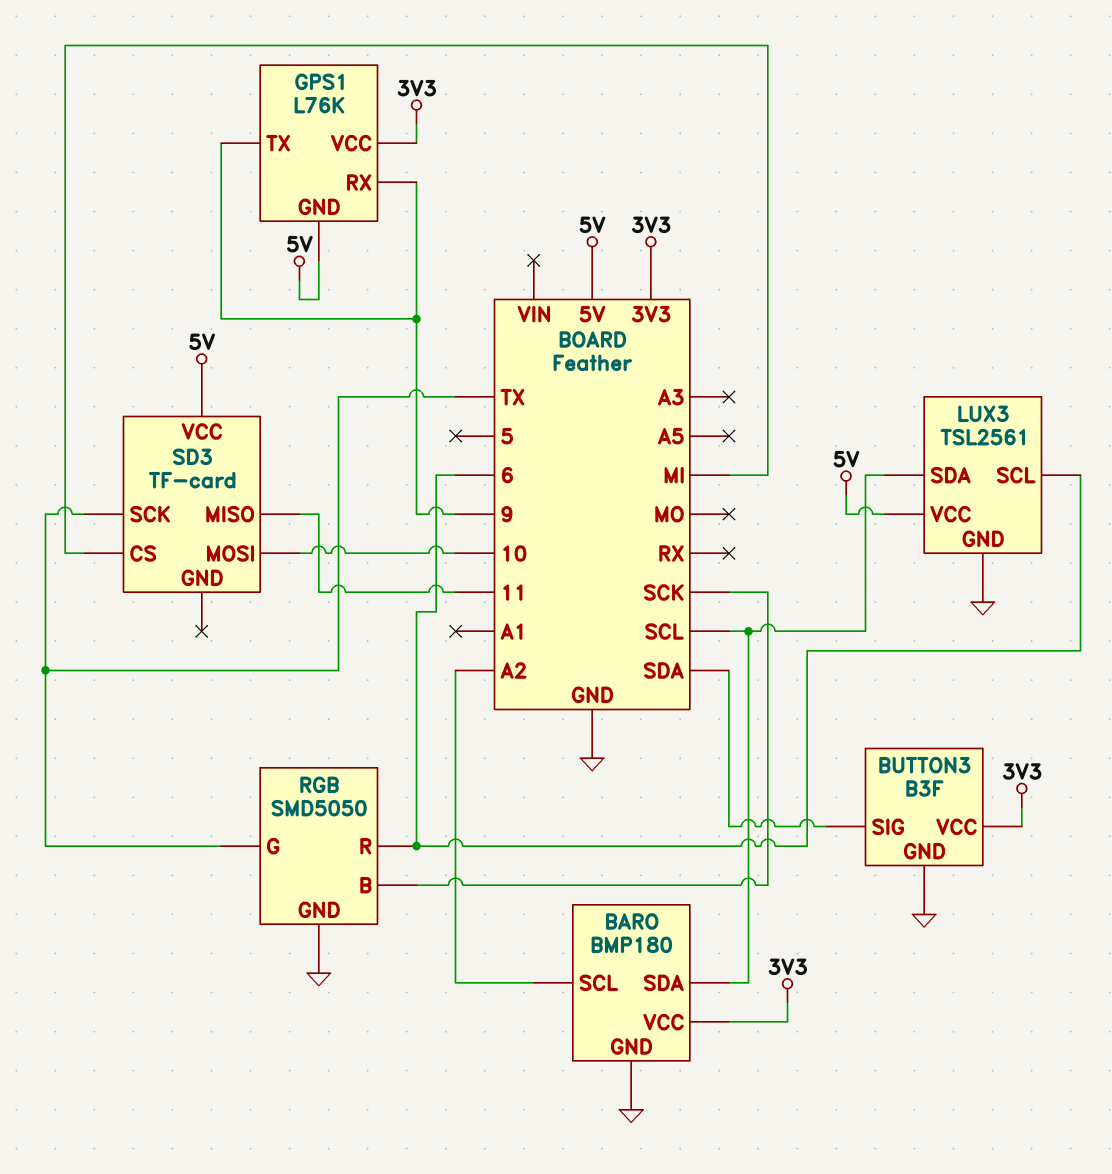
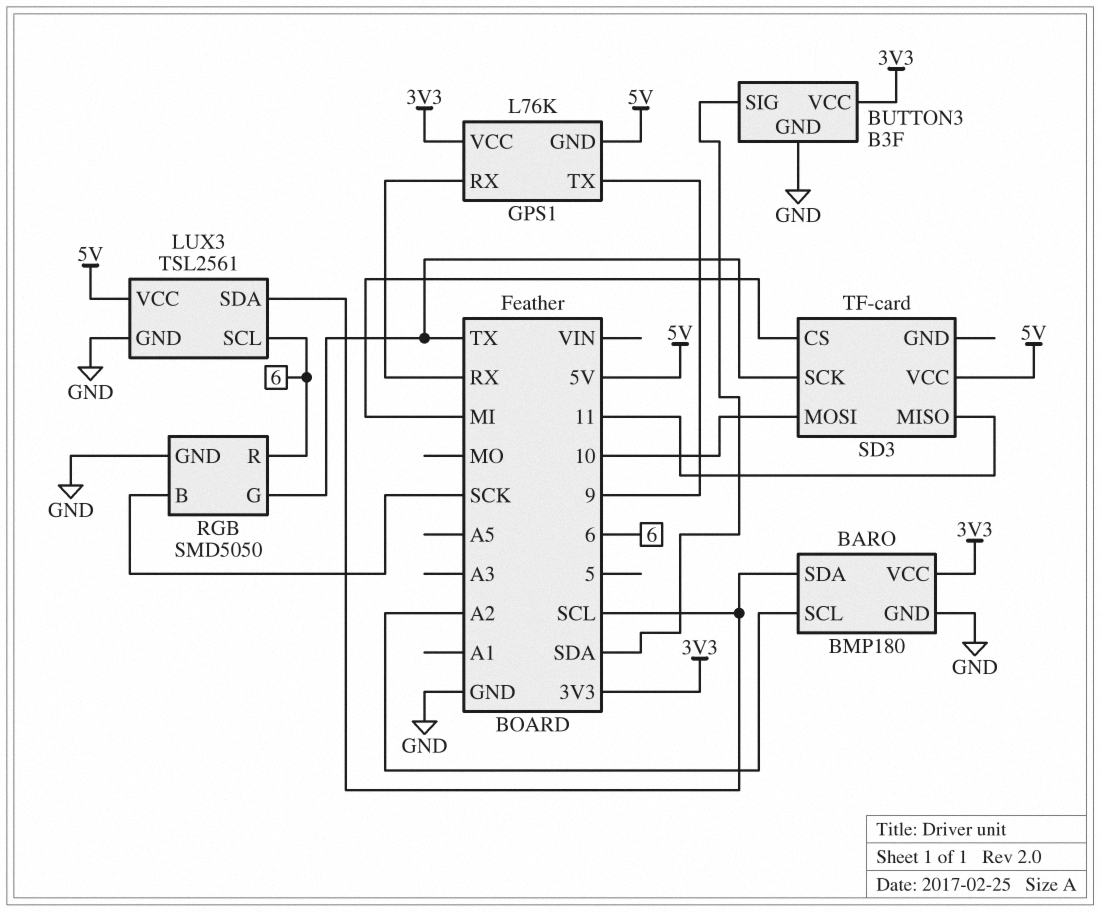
GPS1 pin RX: 9 -> RX

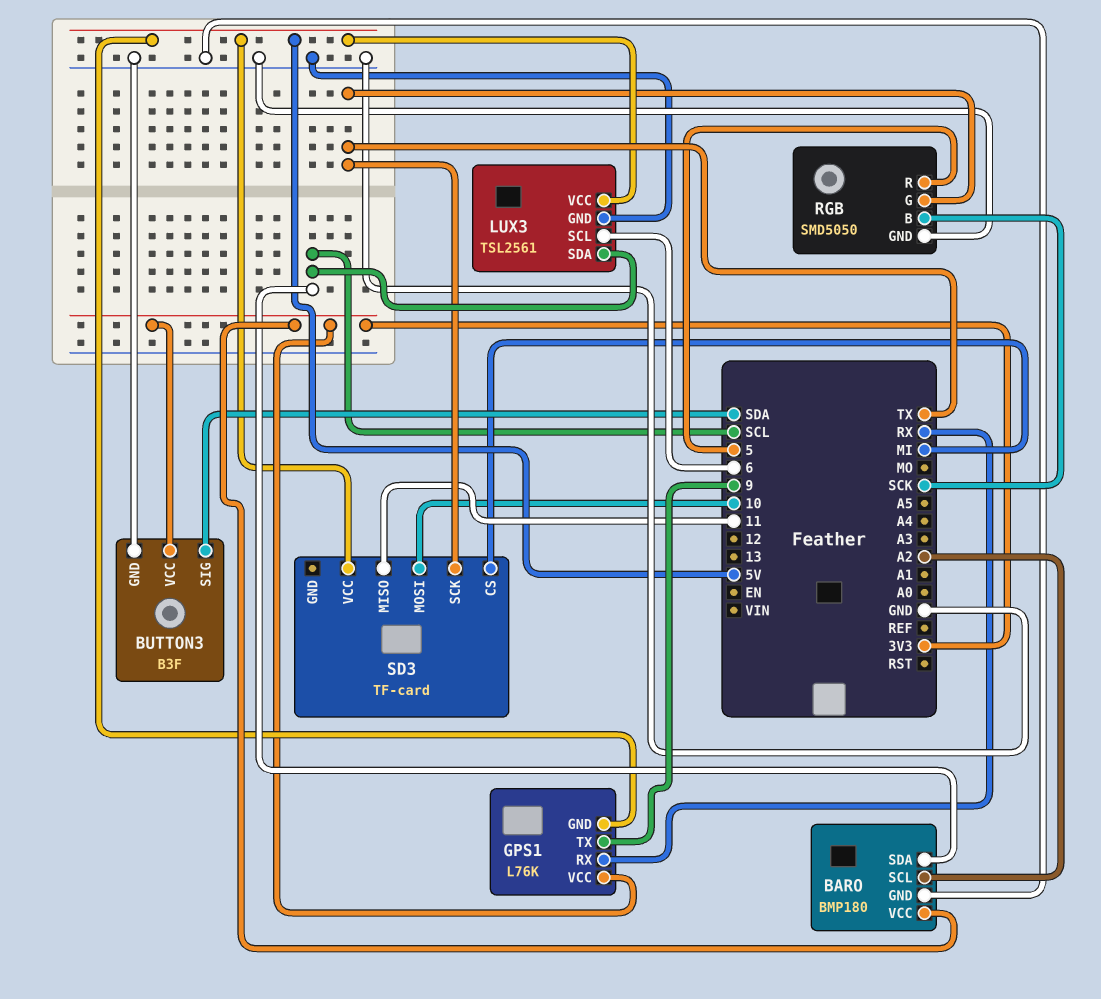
RGB pin R: 6 -> 5

